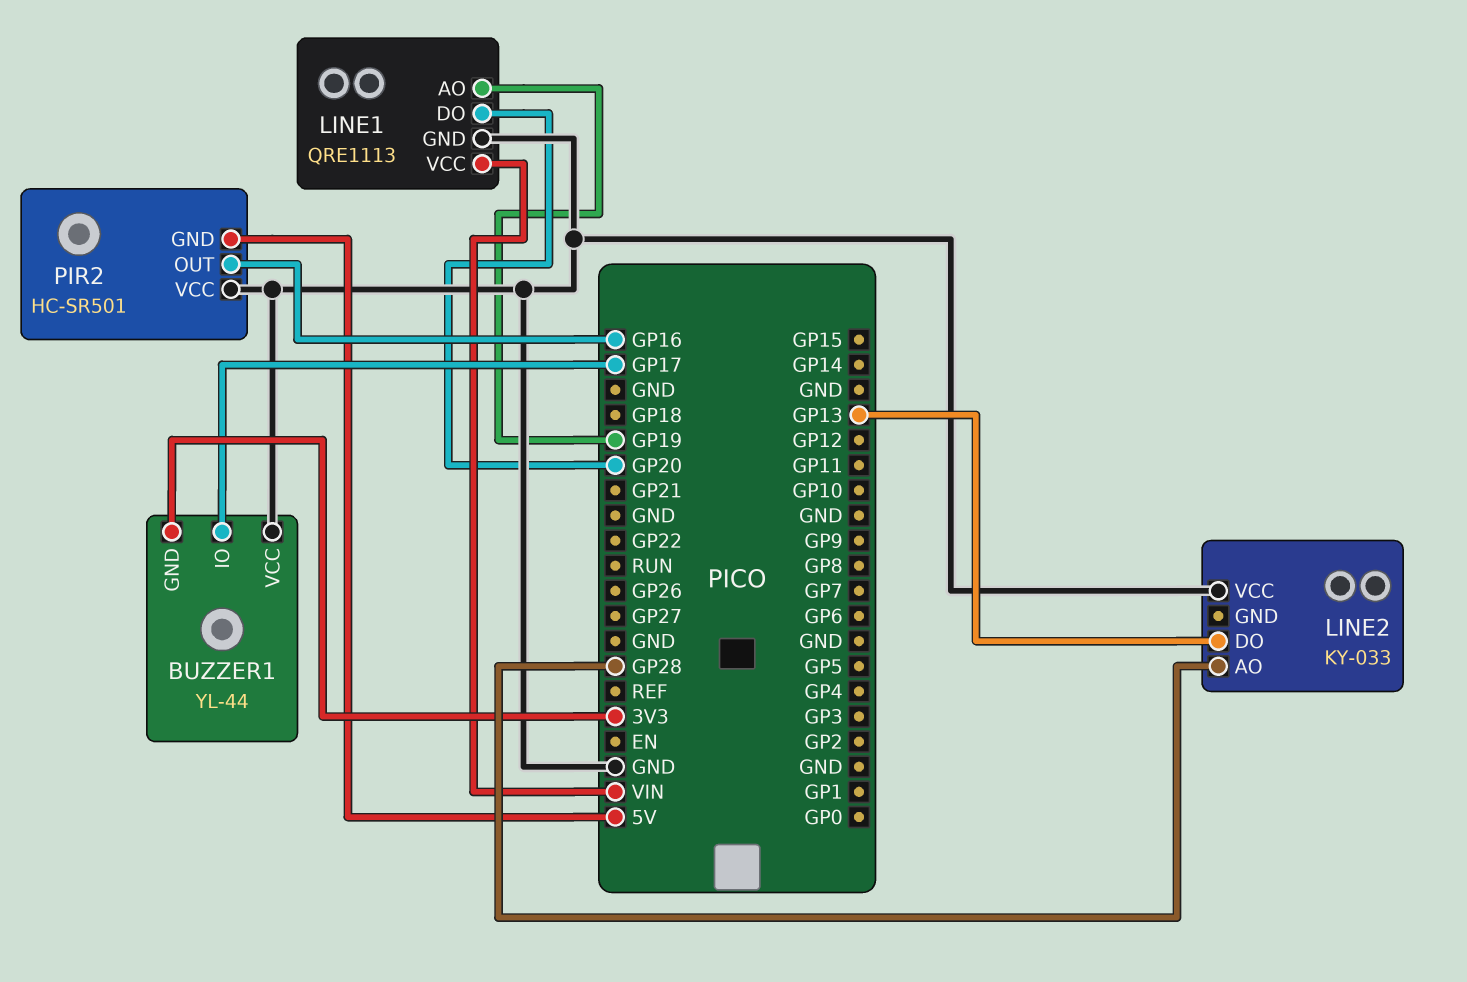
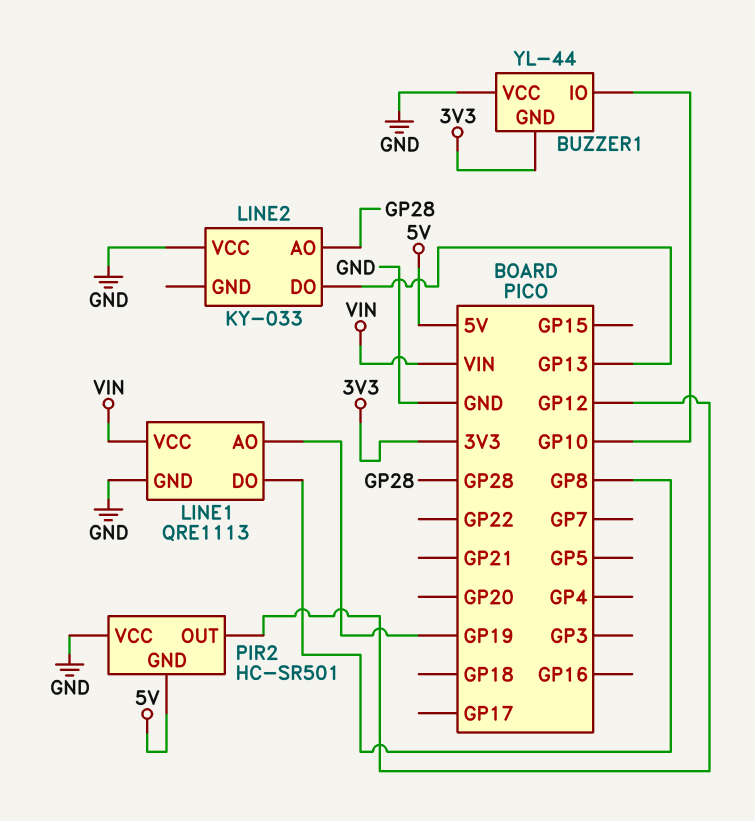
BUZZER1 pin IO: GP17 -> GP10
LINE1 pin DO: GP20 -> GP8
PIR2 pin OUT: GP16 -> GP12

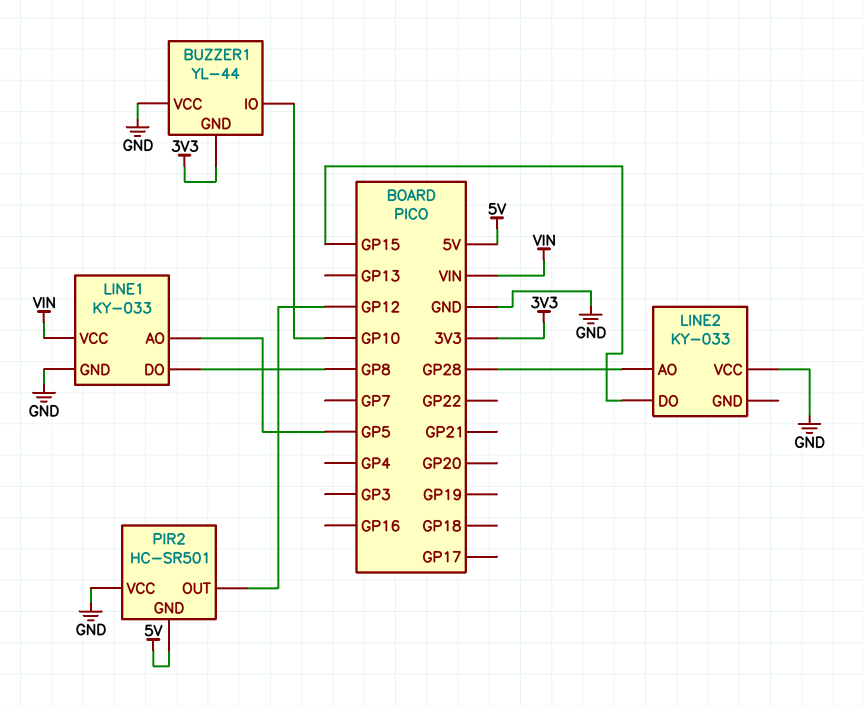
LINE1: QRE1113 -> KY-033
LINE1 pin AO: GP19 -> GP5
LINE2 pin DO: GP13 -> GP15

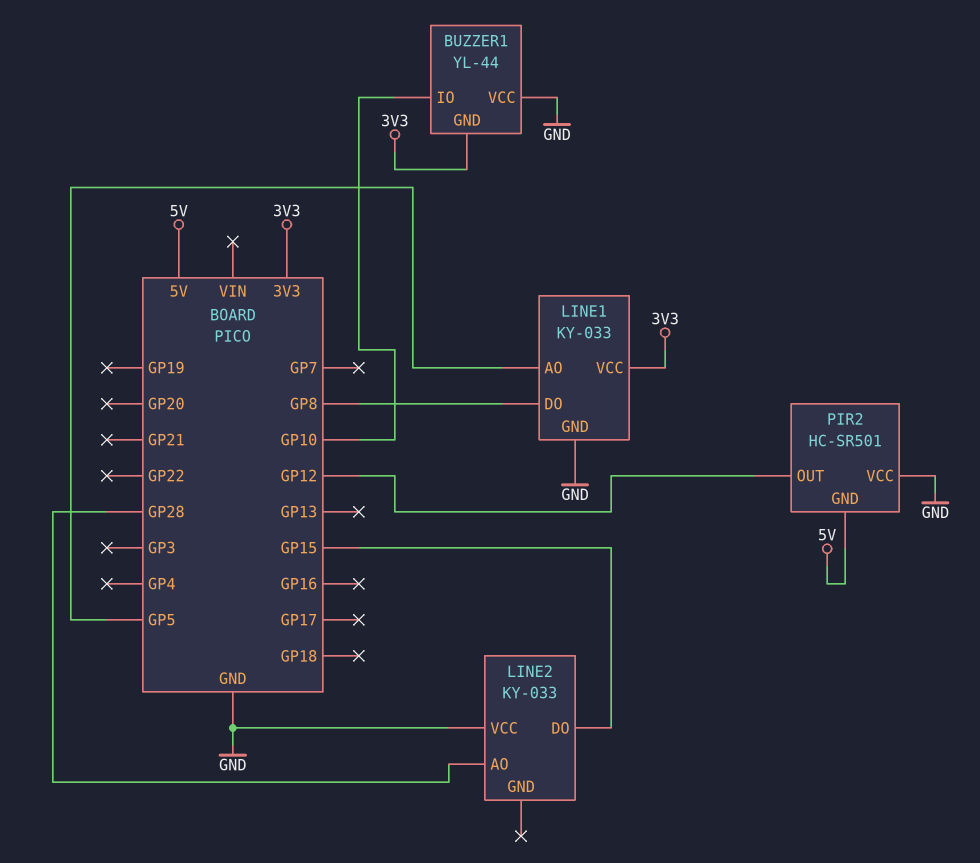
LINE1 pin VCC: VIN -> 3V3

